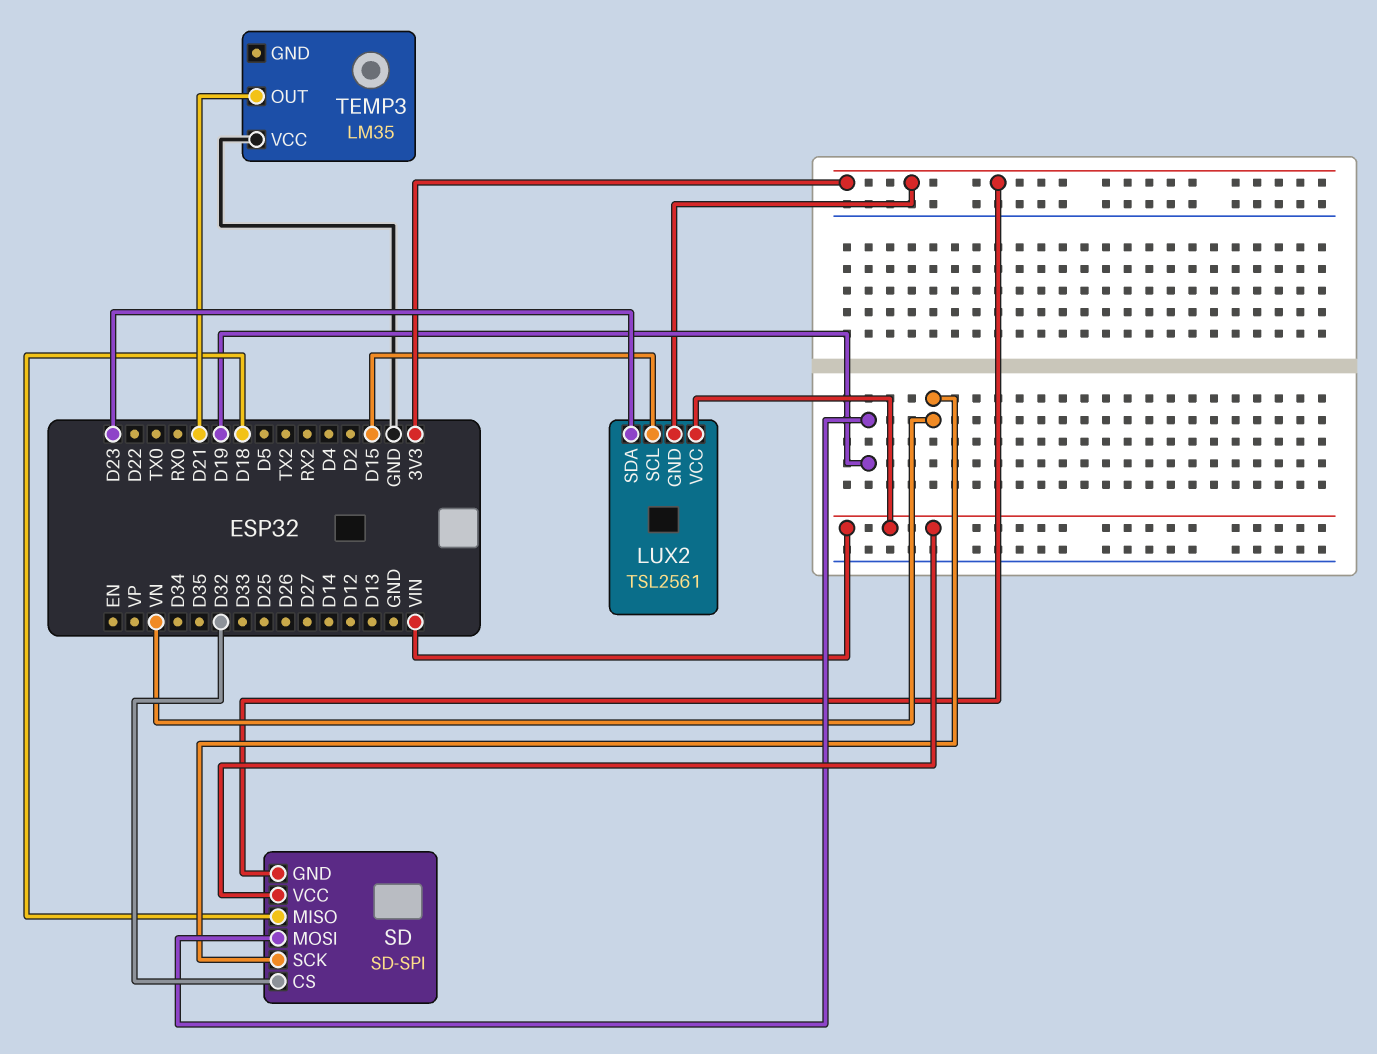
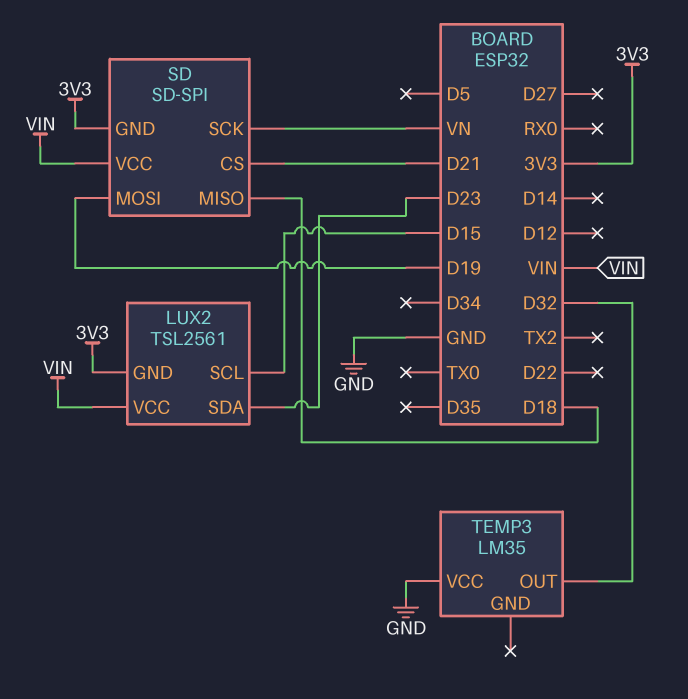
SD pin CS: D32 -> D21
TEMP3 pin OUT: D21 -> D32

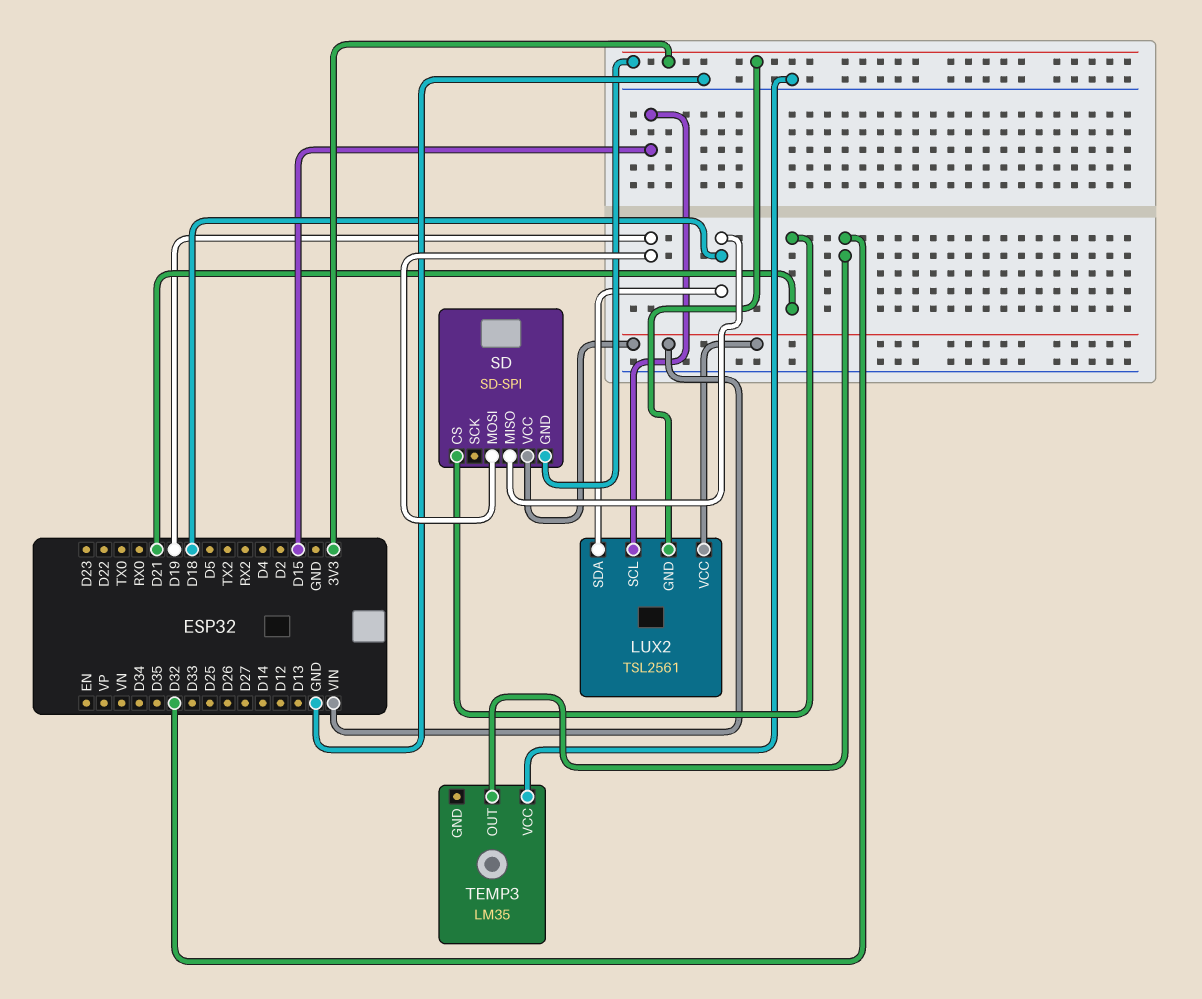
LUX2 pin SDA: D23 -> D18
SD pin SCK: VN -> none

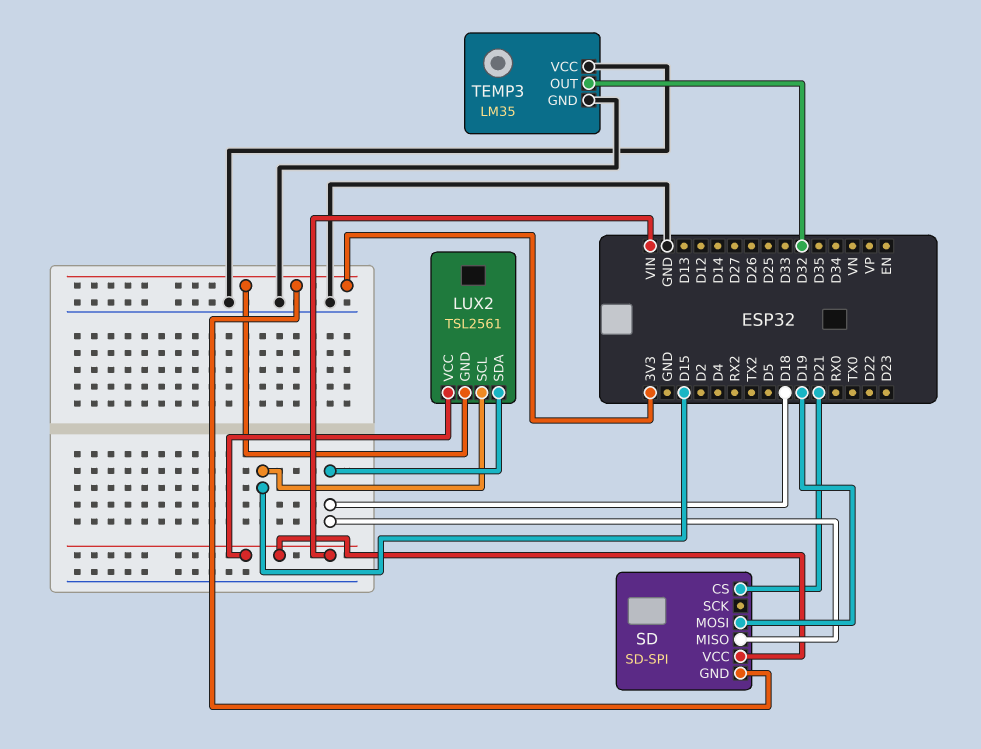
TEMP3 pin GND: none -> GND

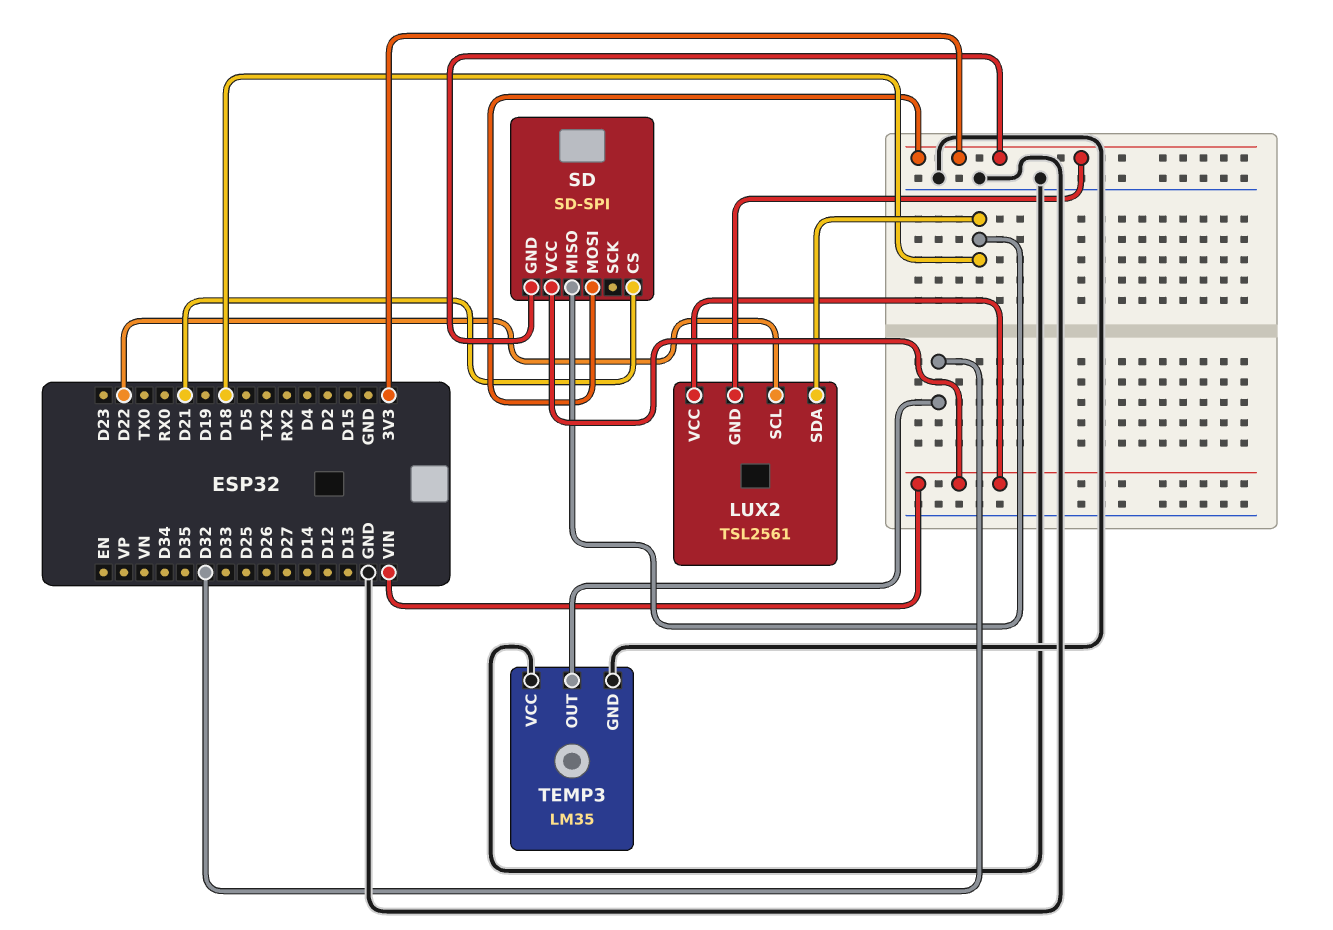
LUX2 pin SCL: D15 -> D22
SD pin MOSI: D19 -> 3V3

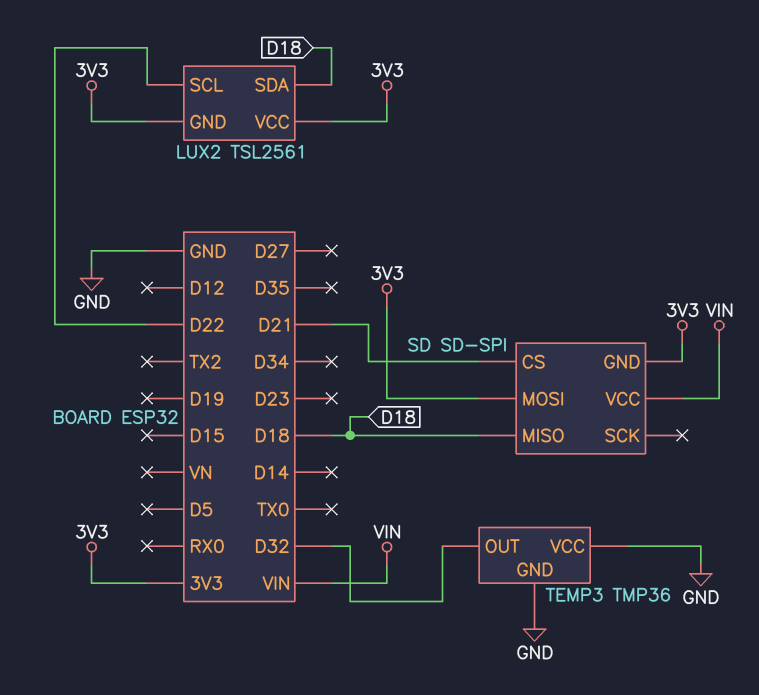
LUX2 pin VCC: VIN -> 3V3
TEMP3: LM35 -> TMP36

